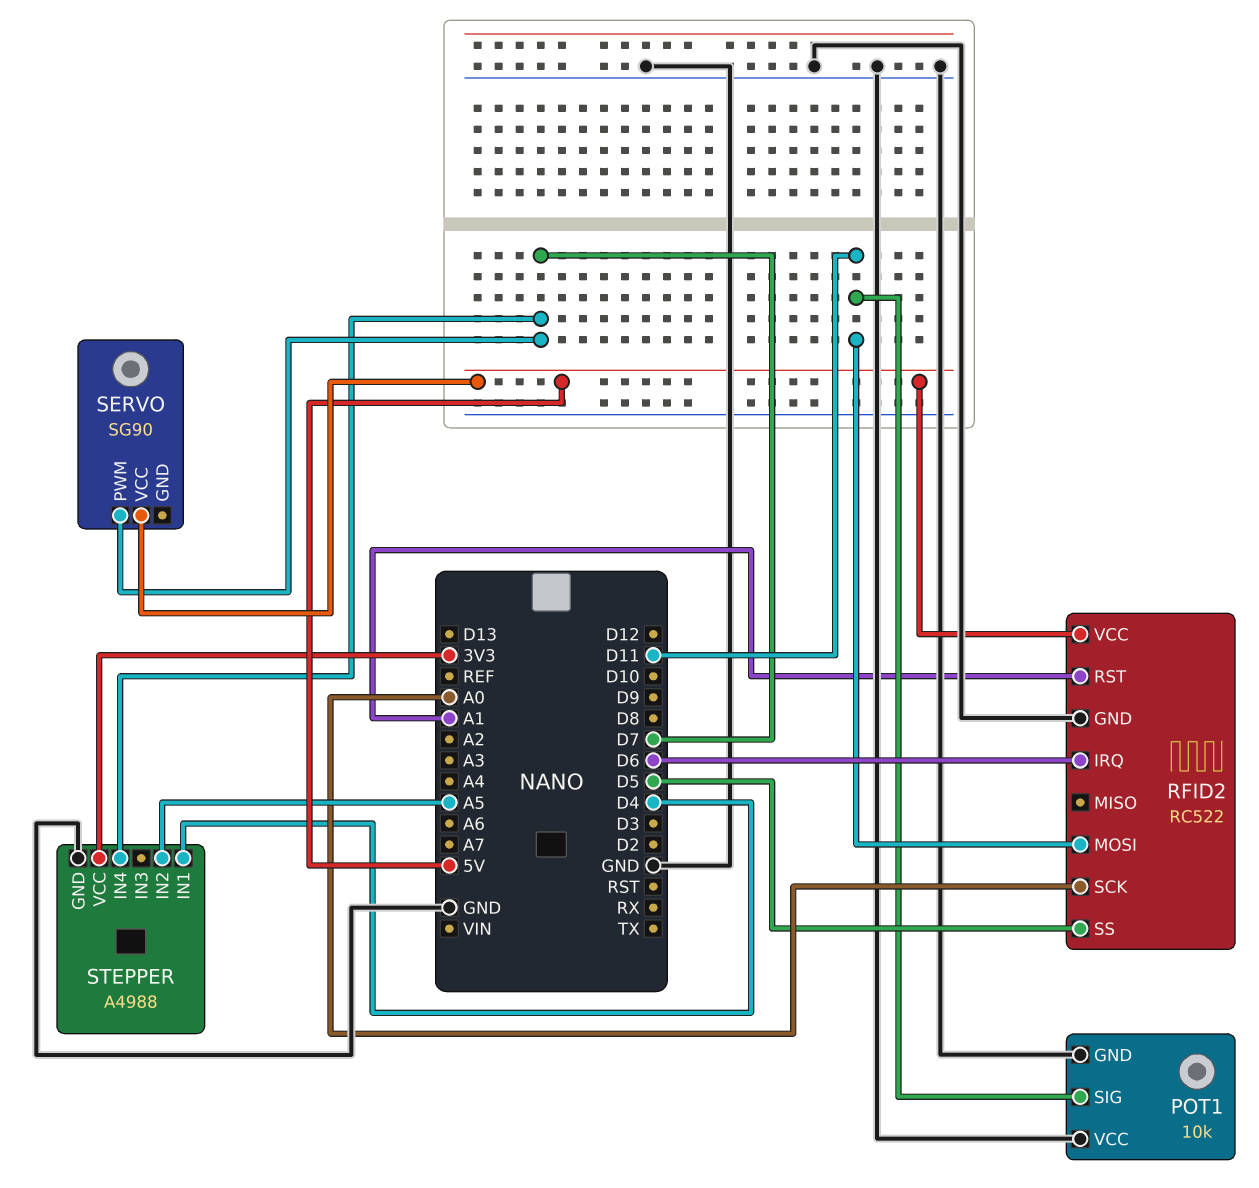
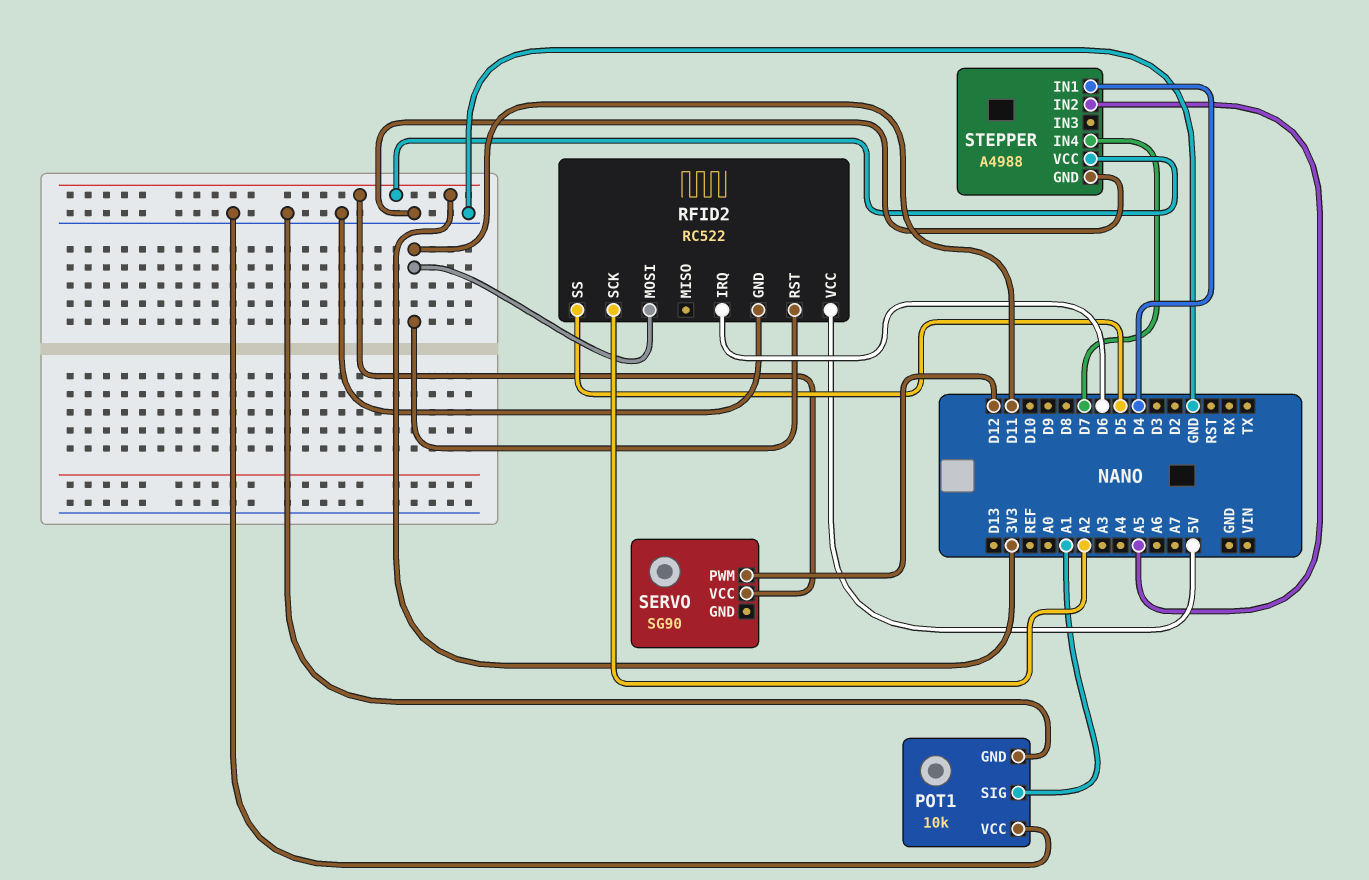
POT1 pin SIG: D11 -> A1
RFID2 pin RST: A1 -> D11
RFID2 pin SCK: A0 -> A2
SERVO pin PWM: D7 -> D12
SERVO pin VCC: 5V -> 3V3

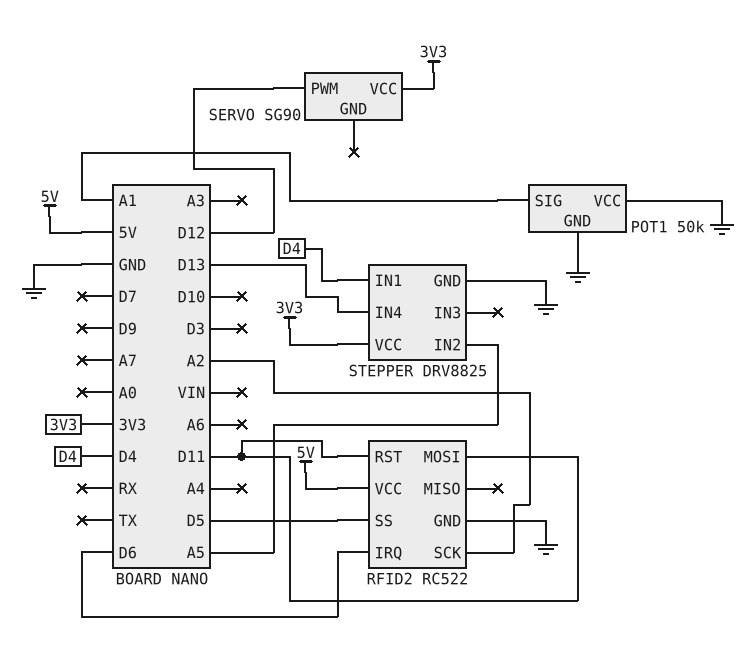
POT1: 10k -> 50k
STEPPER: A4988 -> DRV8825
STEPPER pin IN4: D7 -> D13

